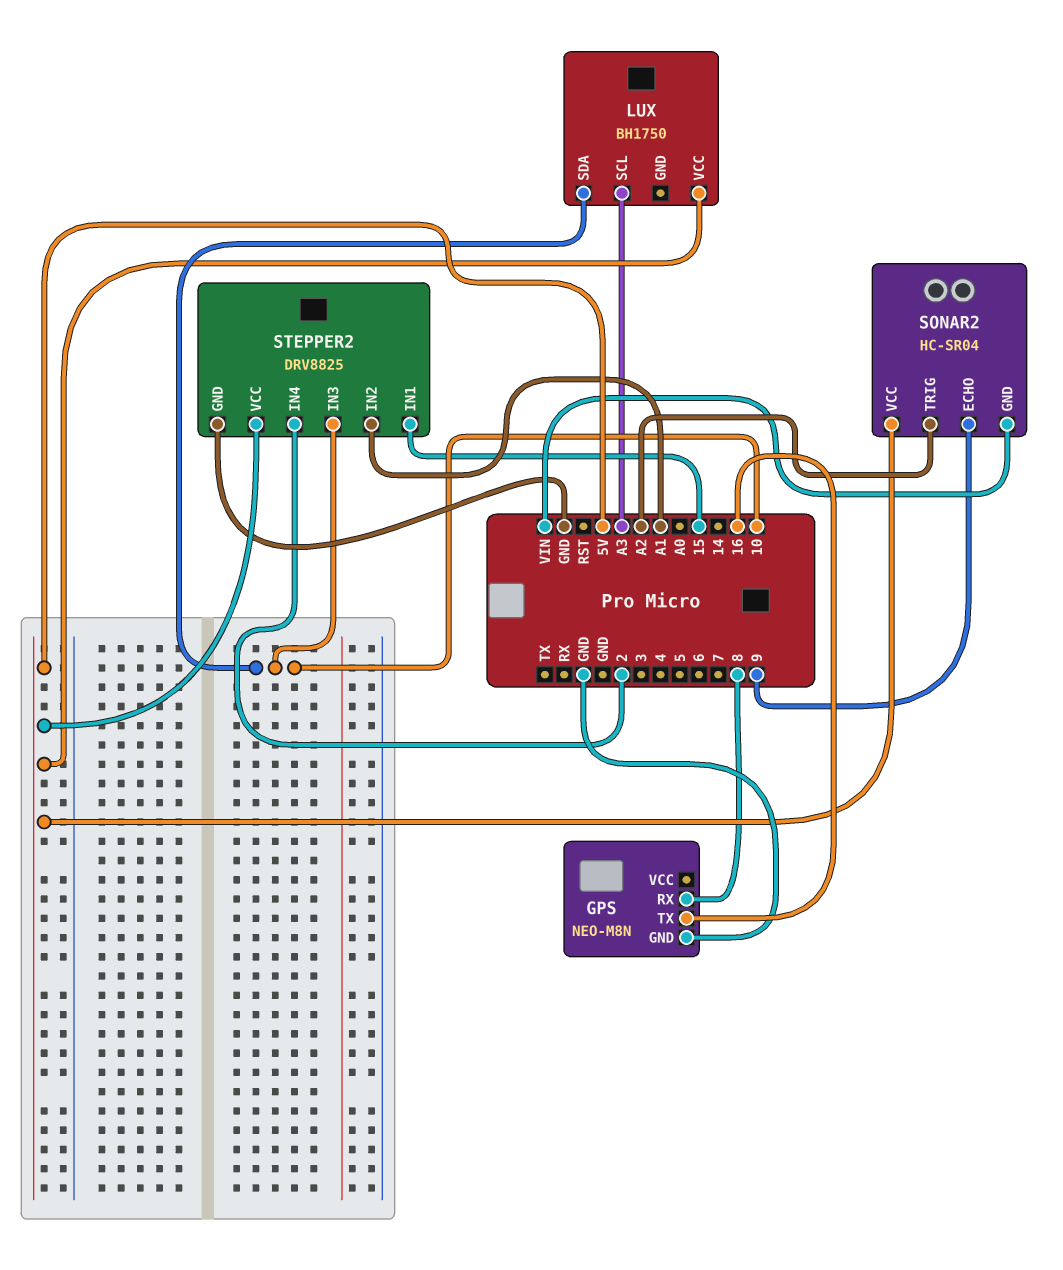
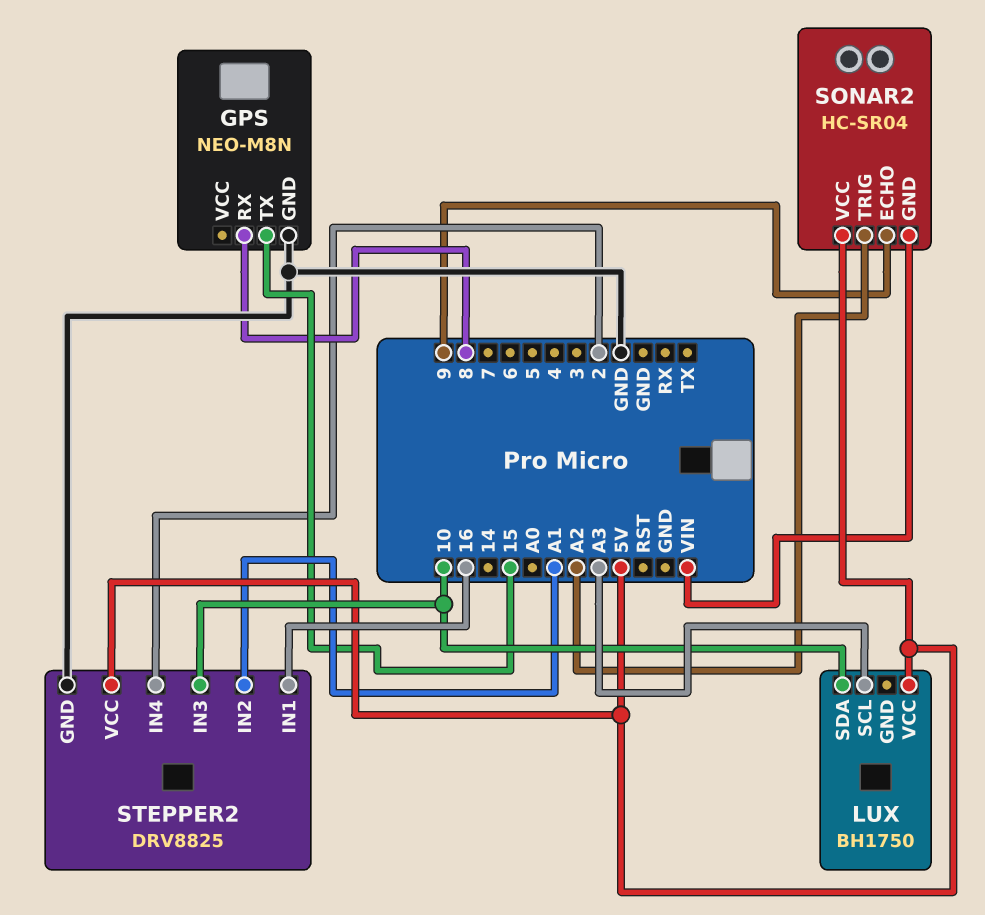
GPS pin TX: 16 -> 15
STEPPER2 pin IN1: 15 -> 16

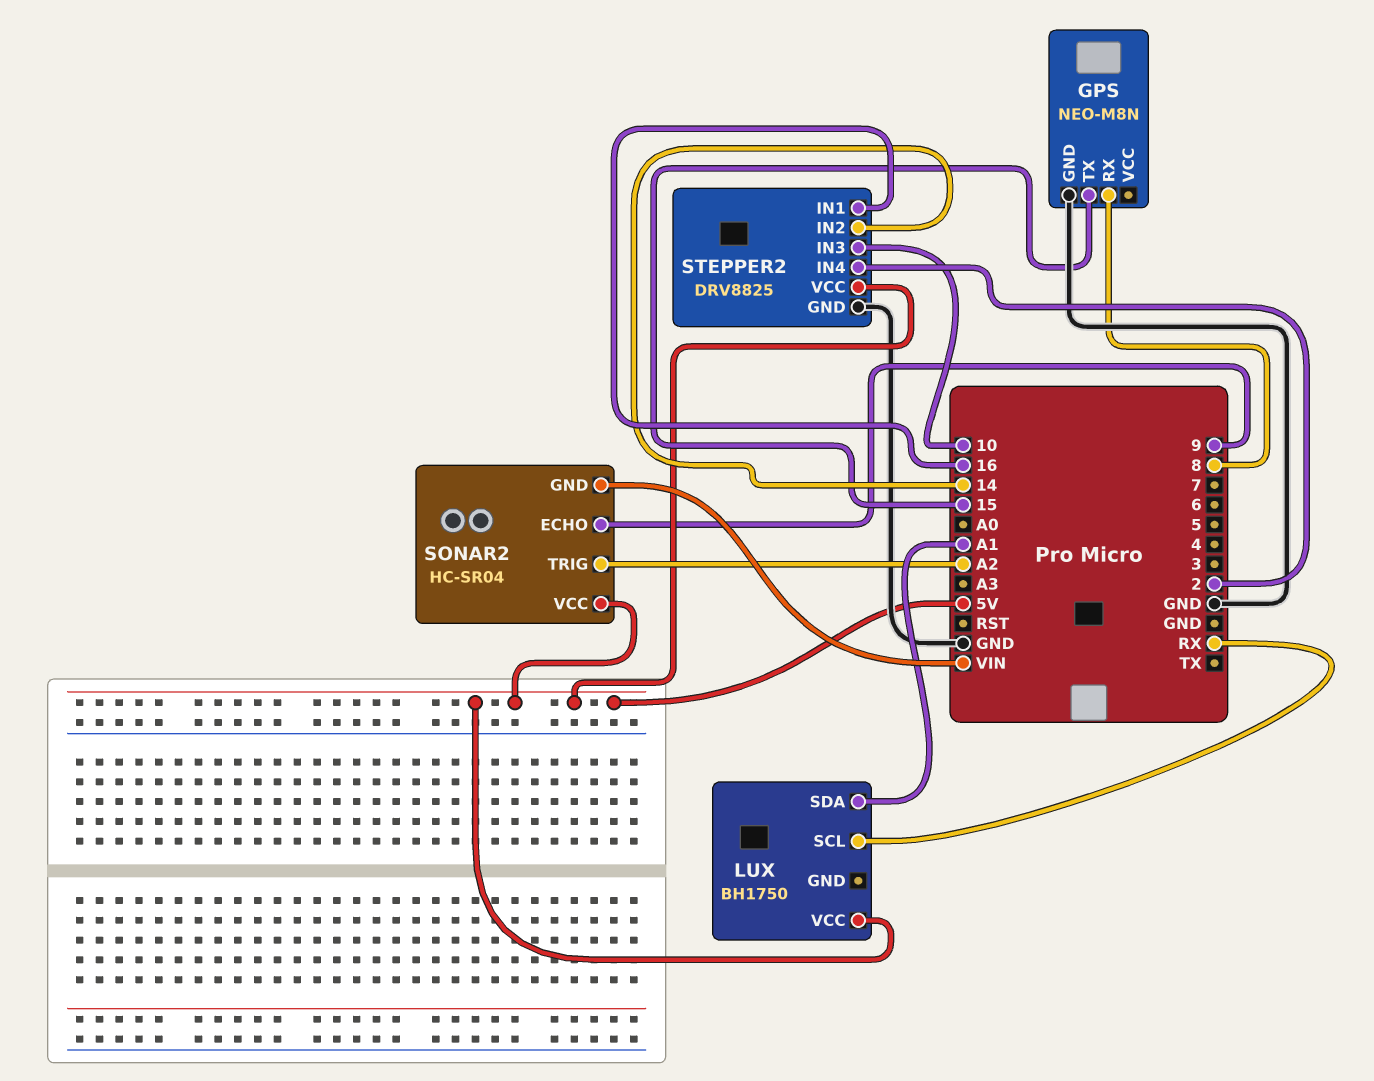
LUX pin SCL: A3 -> RX
LUX pin SDA: 10 -> A1
STEPPER2 pin IN2: A1 -> 14

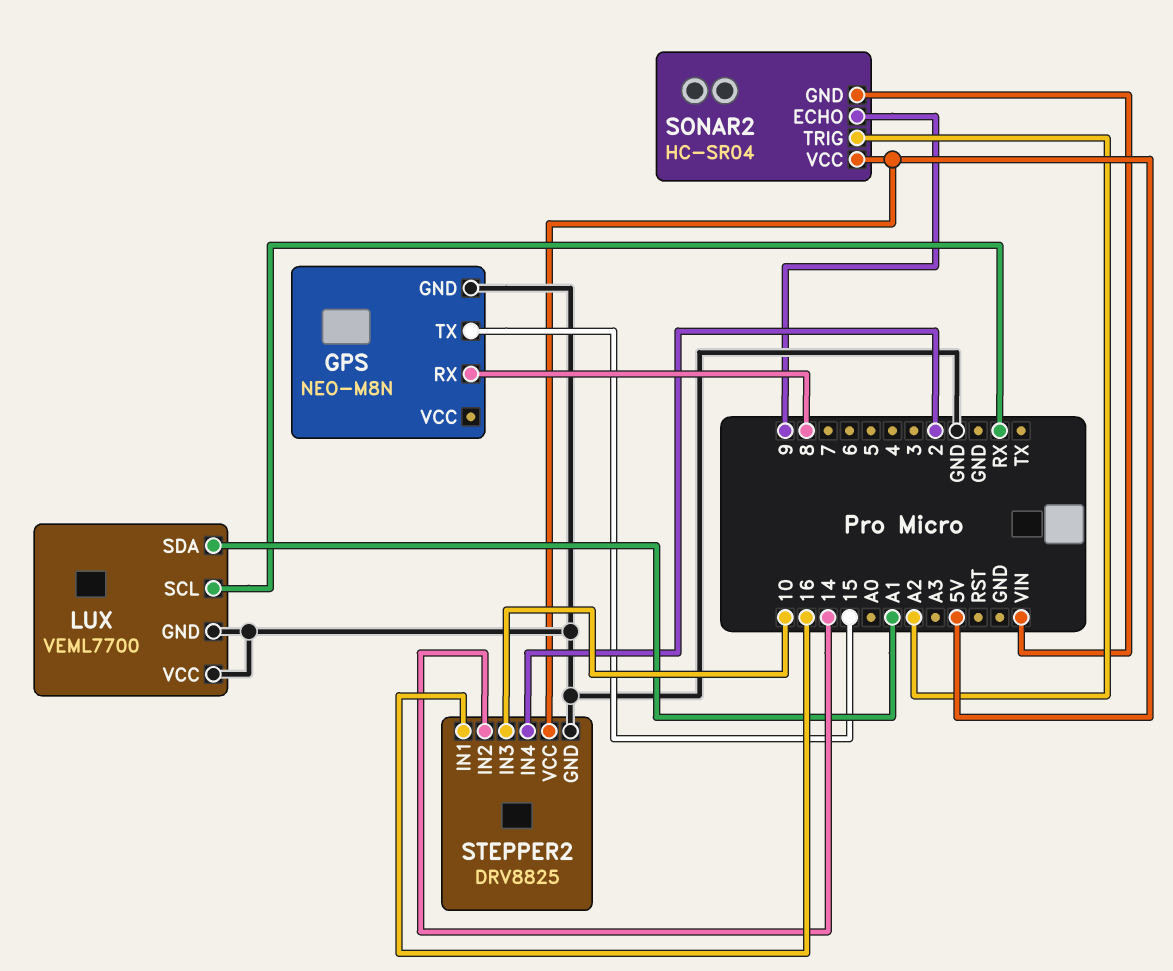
LUX: BH1750 -> VEML7700
LUX pin GND: none -> GND
LUX pin VCC: 5V -> GND

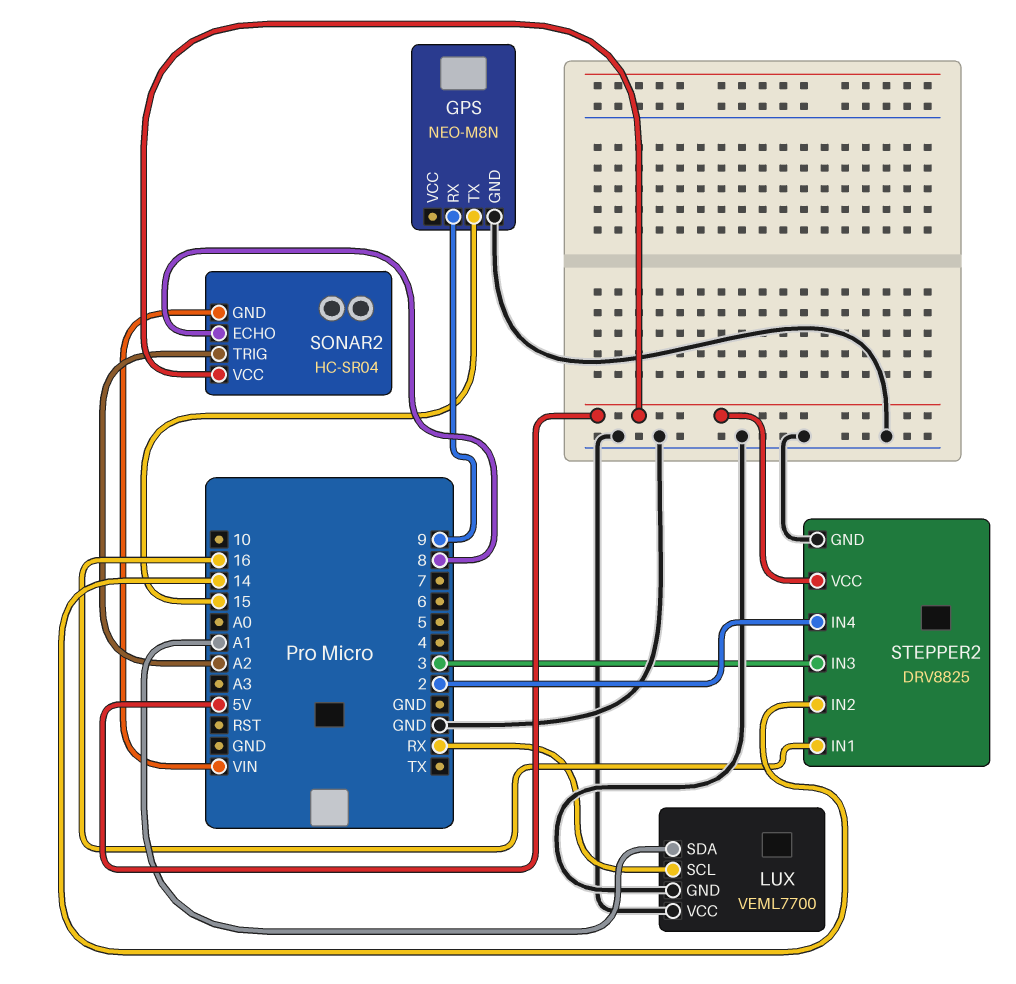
GPS pin RX: 8 -> 9
SONAR2 pin ECHO: 9 -> 8
STEPPER2 pin IN3: 10 -> 3

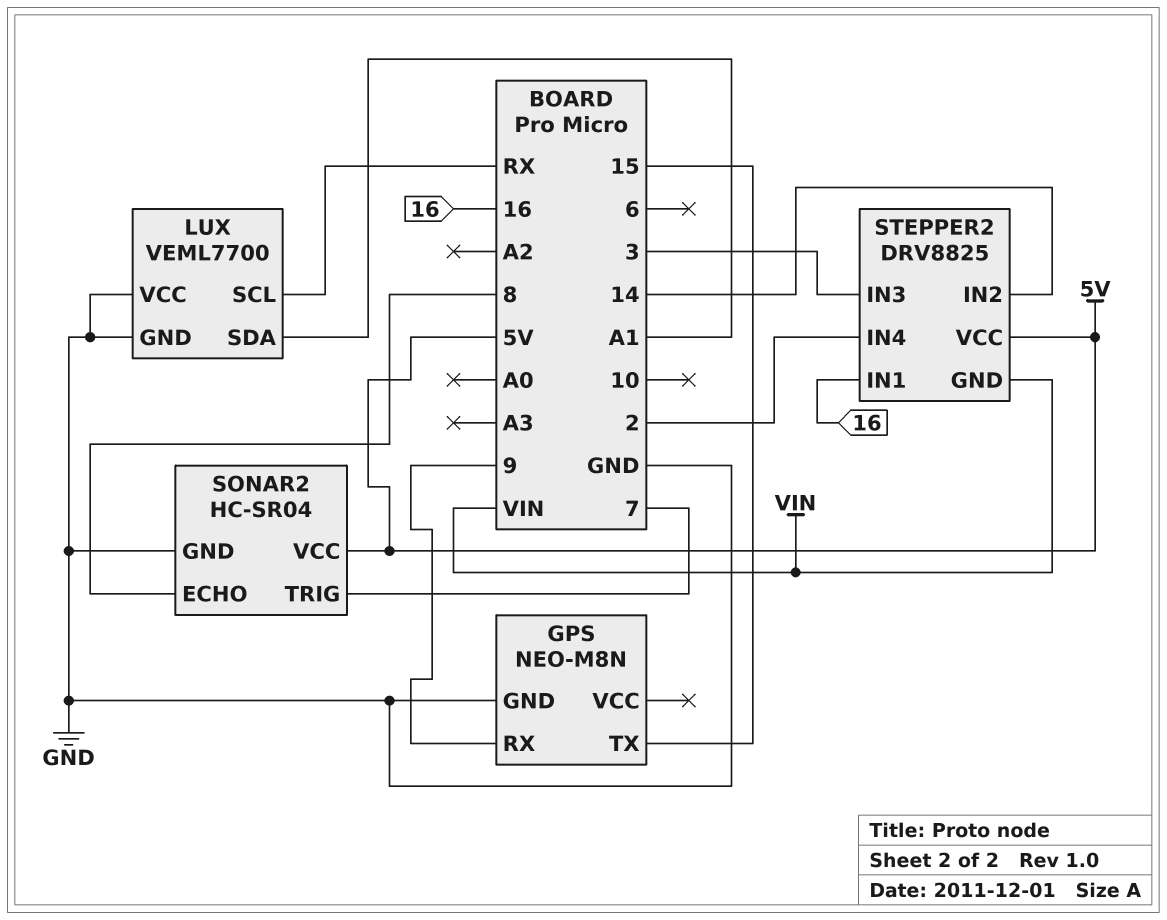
SONAR2 pin GND: VIN -> GND
SONAR2 pin TRIG: A2 -> 7
STEPPER2 pin GND: GND -> VIN

